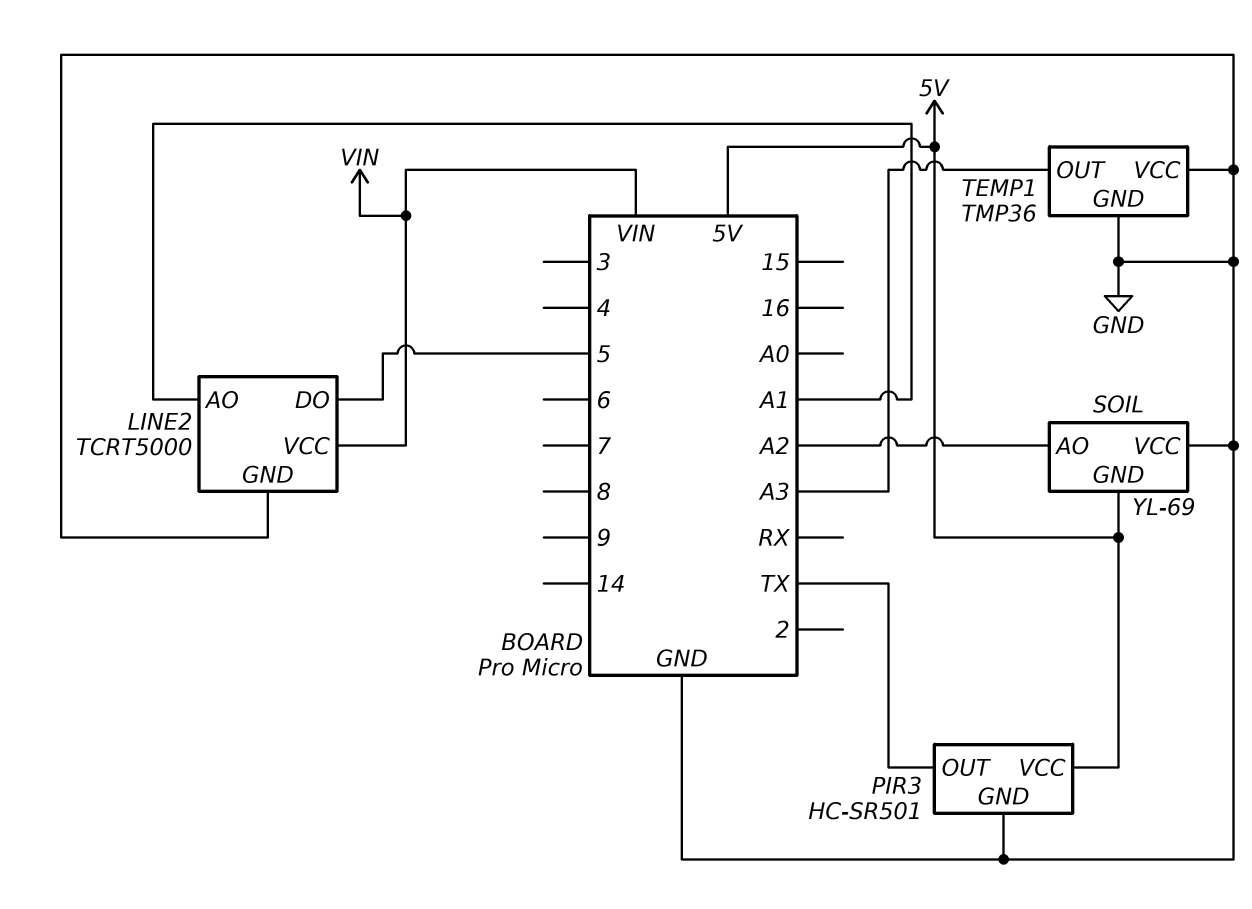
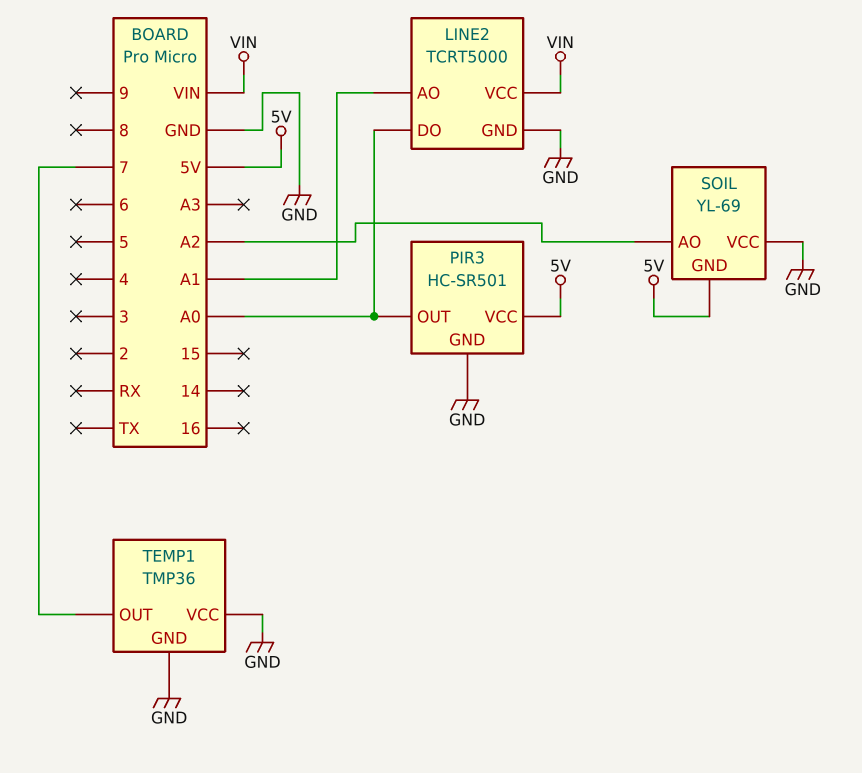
LINE2 pin DO: 5 -> A0
PIR3 pin OUT: TX -> A0
TEMP1 pin OUT: A3 -> 7

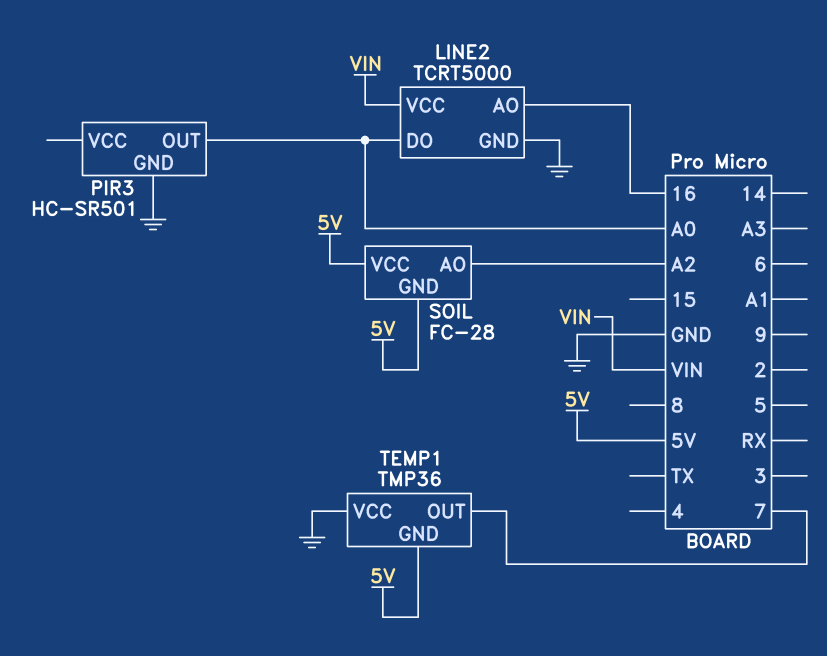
LINE2 pin AO: A1 -> 16
PIR3 pin VCC: 5V -> none
SOIL: YL-69 -> FC-28
SOIL pin VCC: GND -> 5V
TEMP1 pin GND: GND -> 5V

